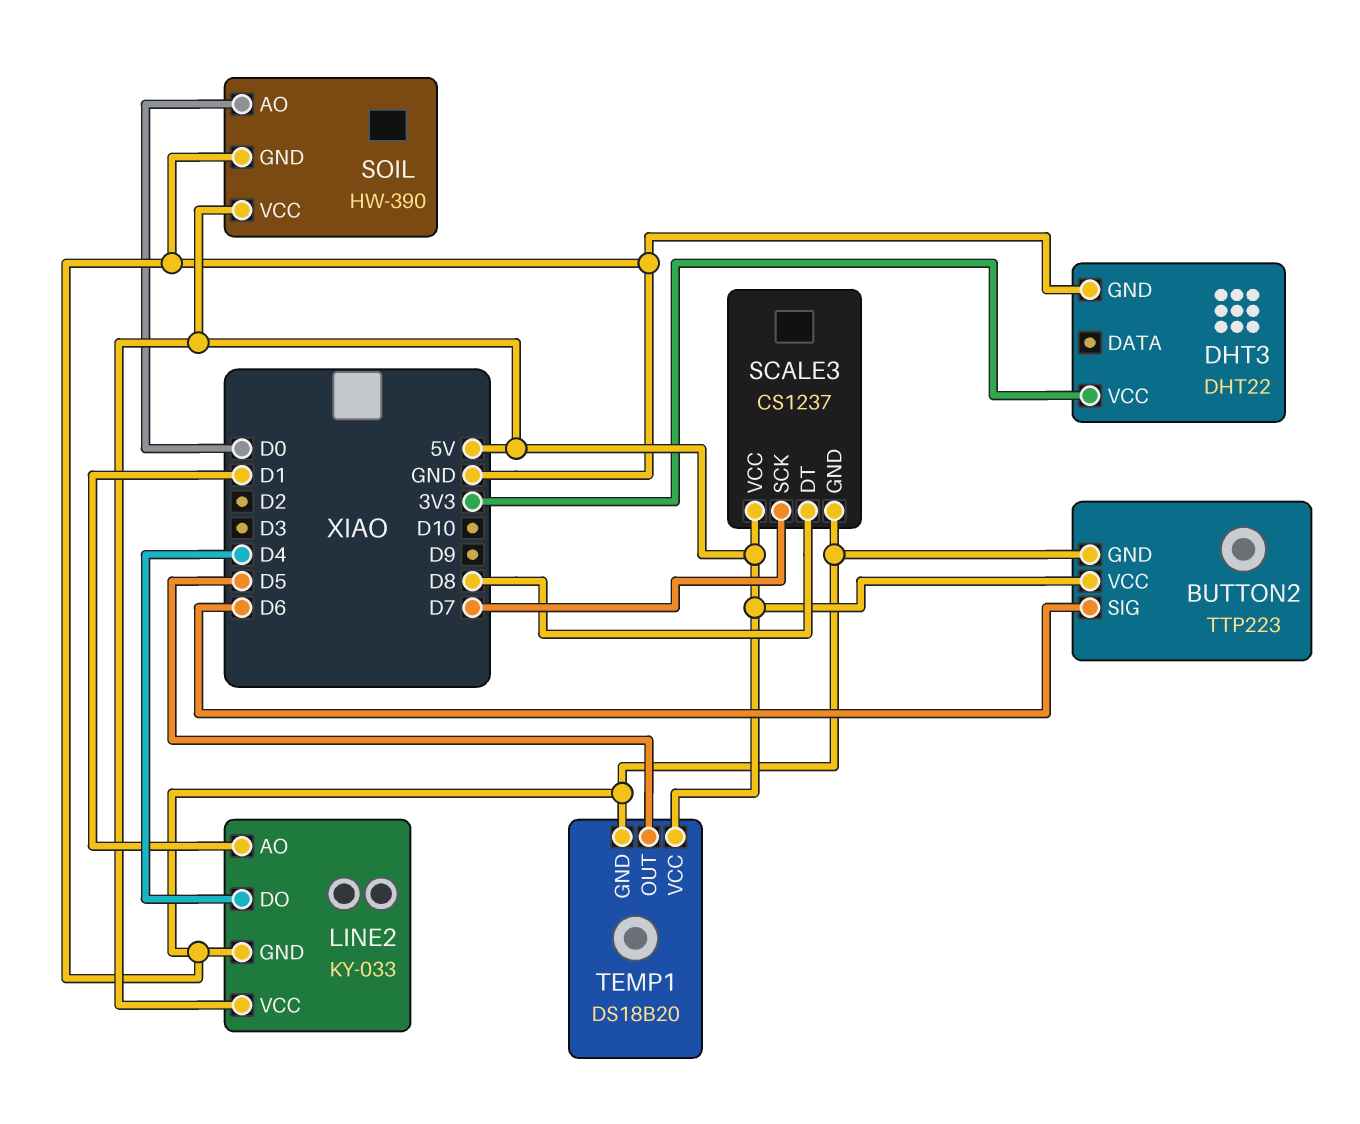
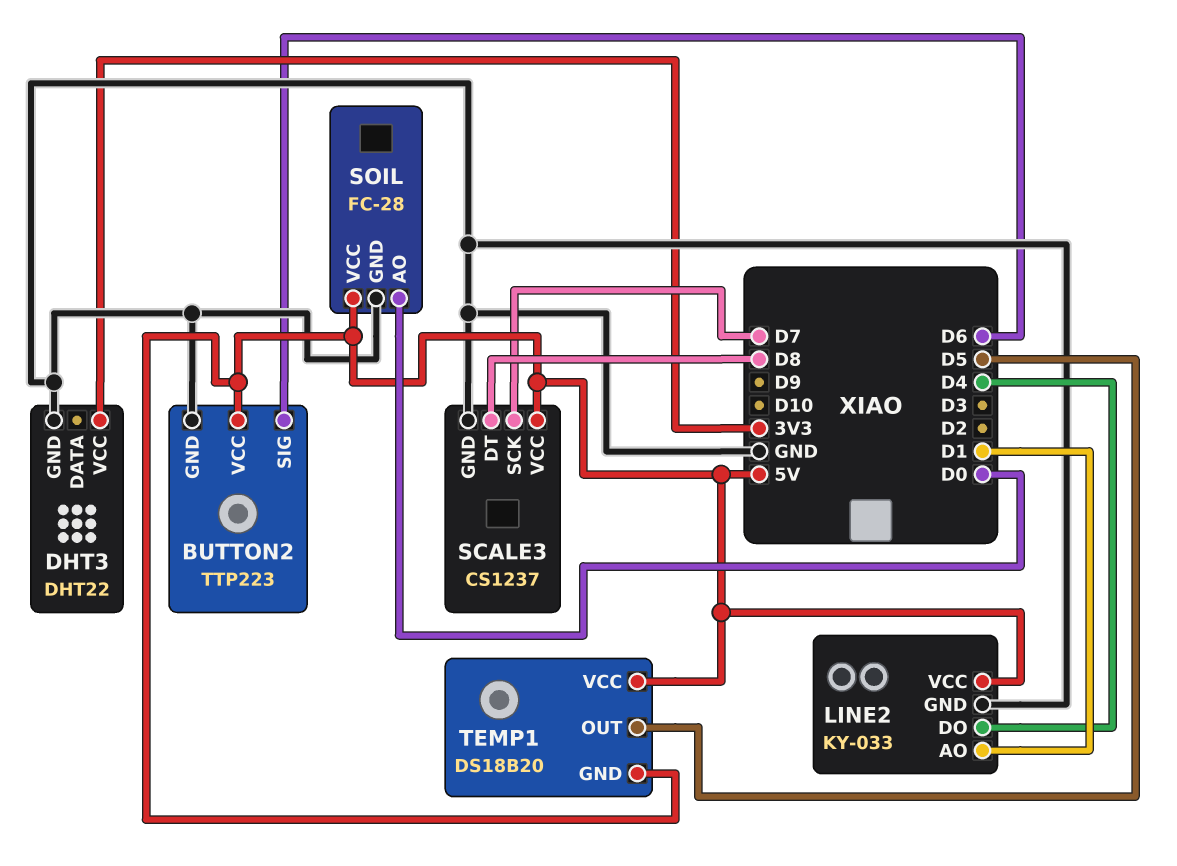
SOIL: HW-390 -> FC-28
TEMP1 pin GND: GND -> 5V

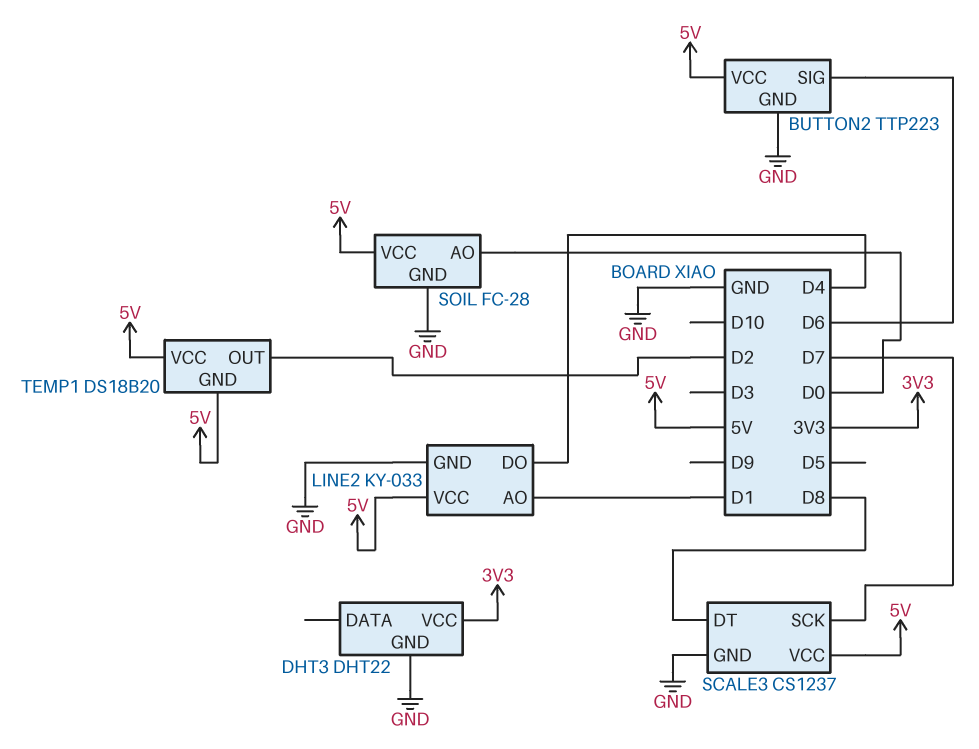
TEMP1 pin OUT: D5 -> D2

